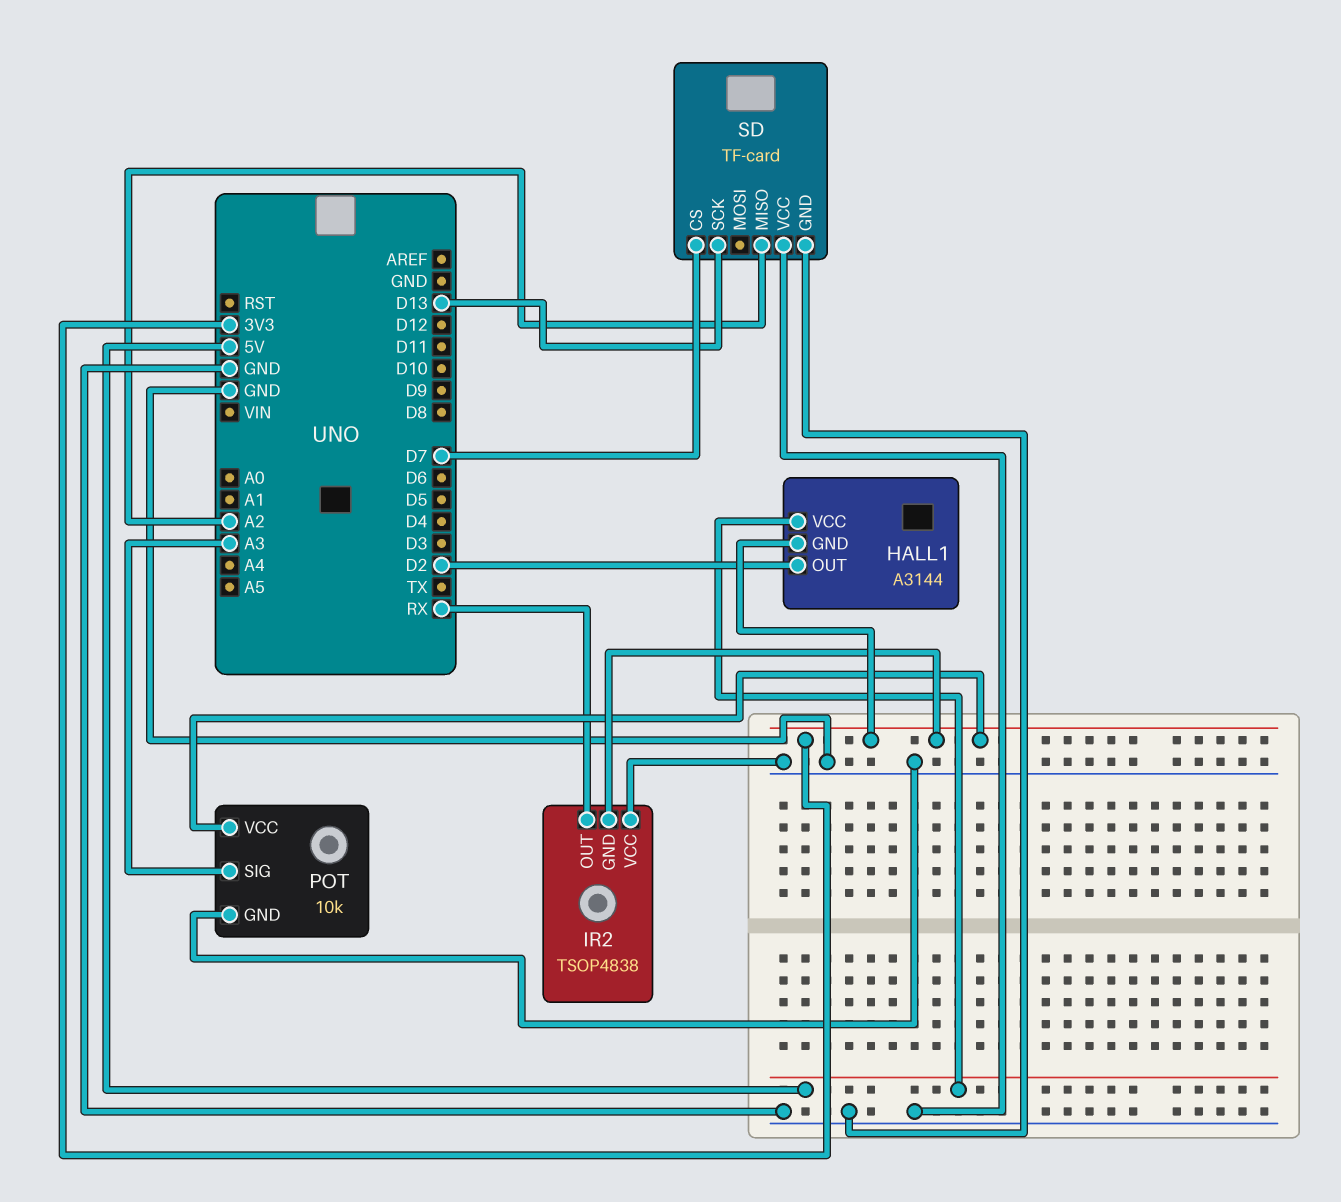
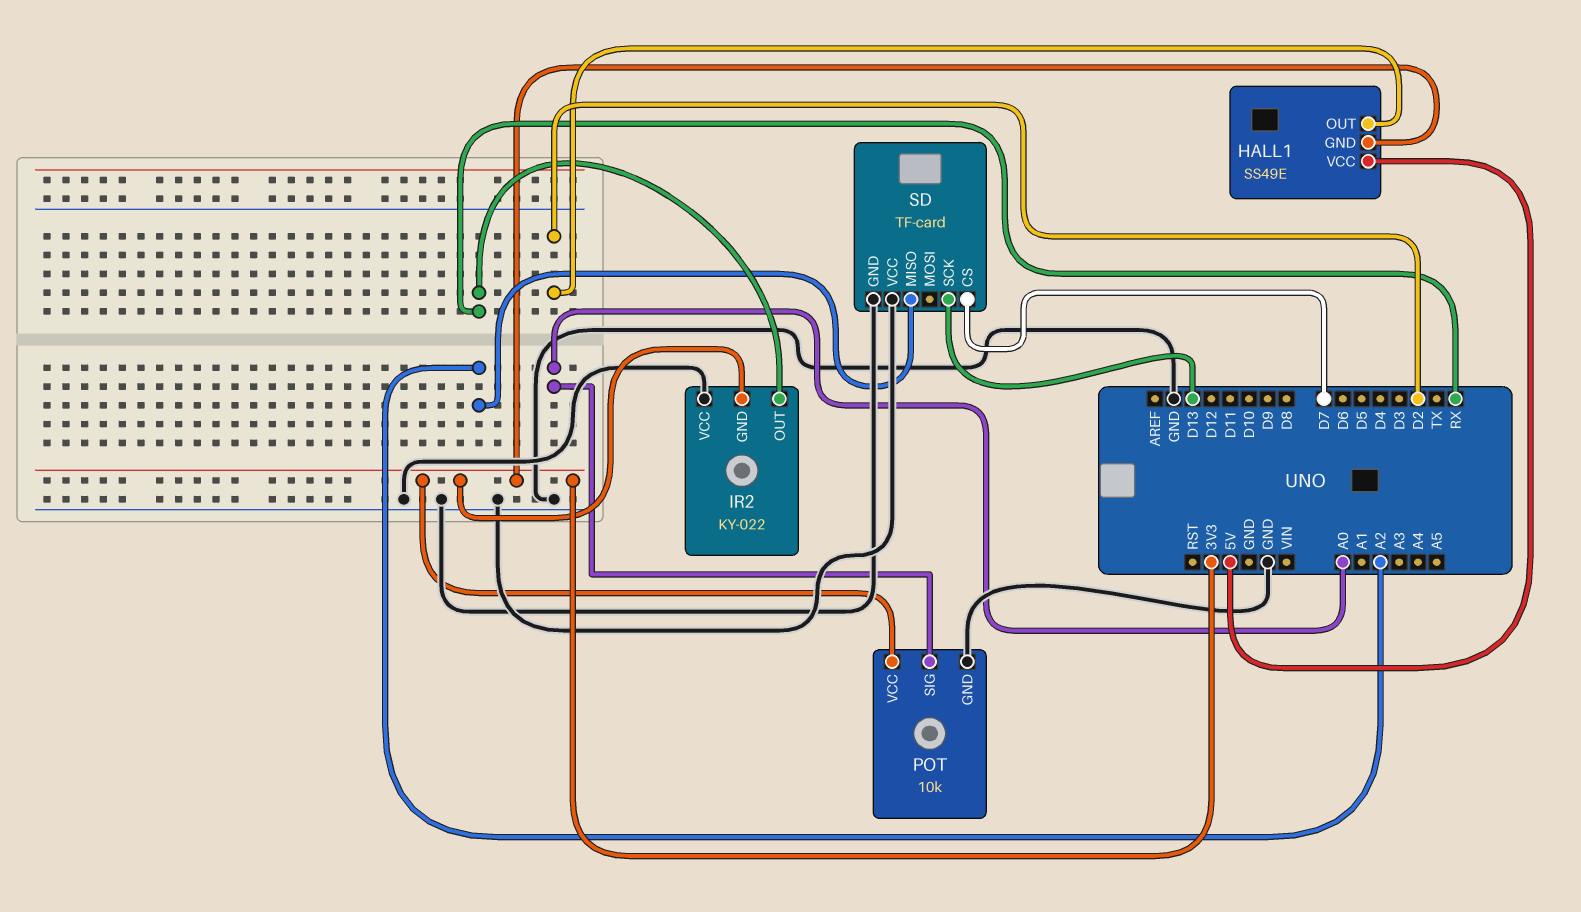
HALL1: A3144 -> SS49E
IR2: TSOP4838 -> KY-022
POT pin SIG: A3 -> A0

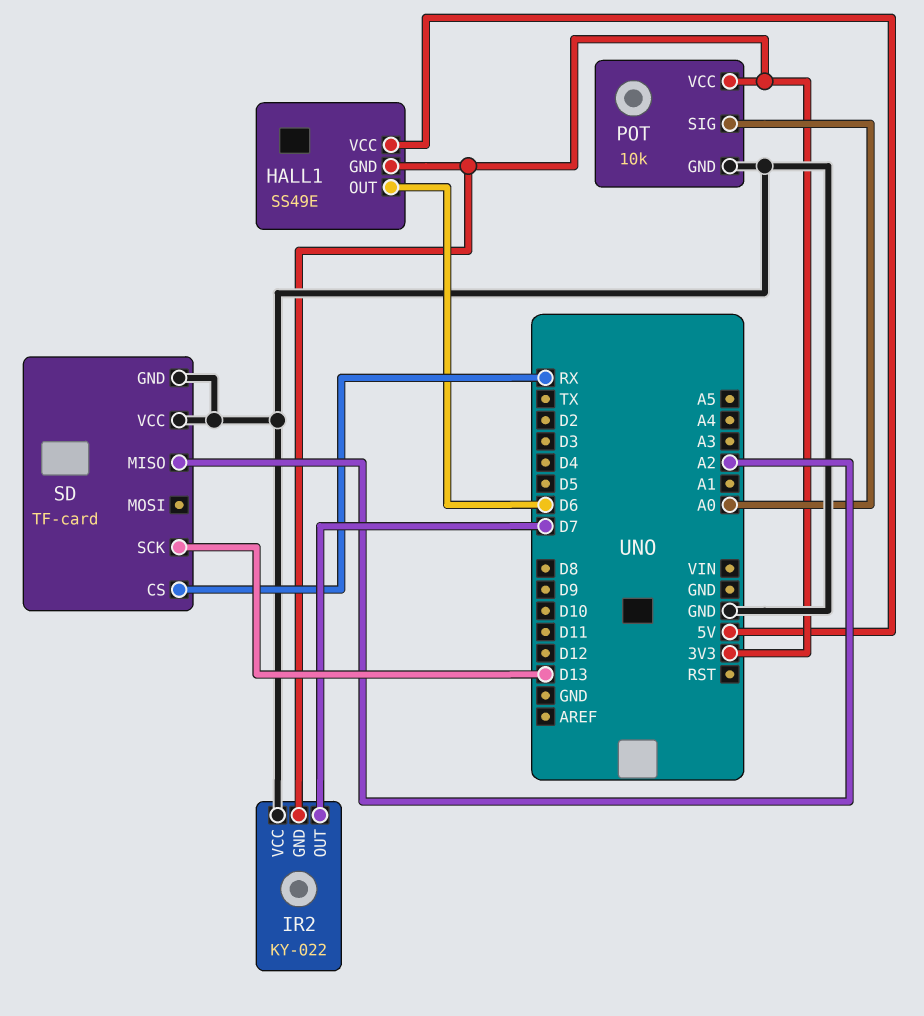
HALL1 pin OUT: D2 -> D6
IR2 pin OUT: RX -> D7
SD pin CS: D7 -> RX

